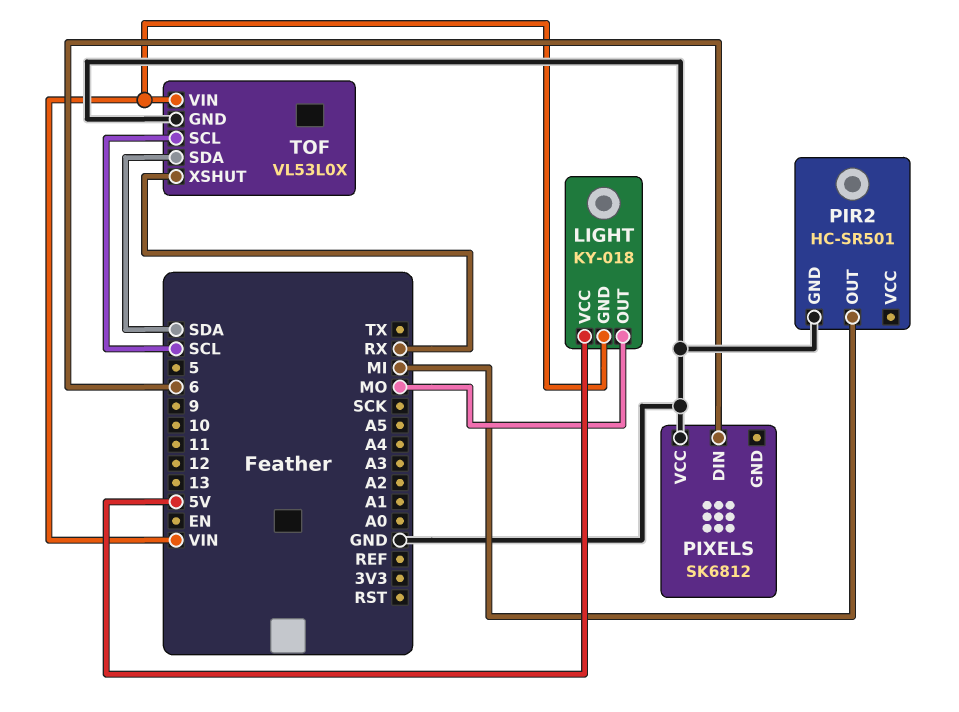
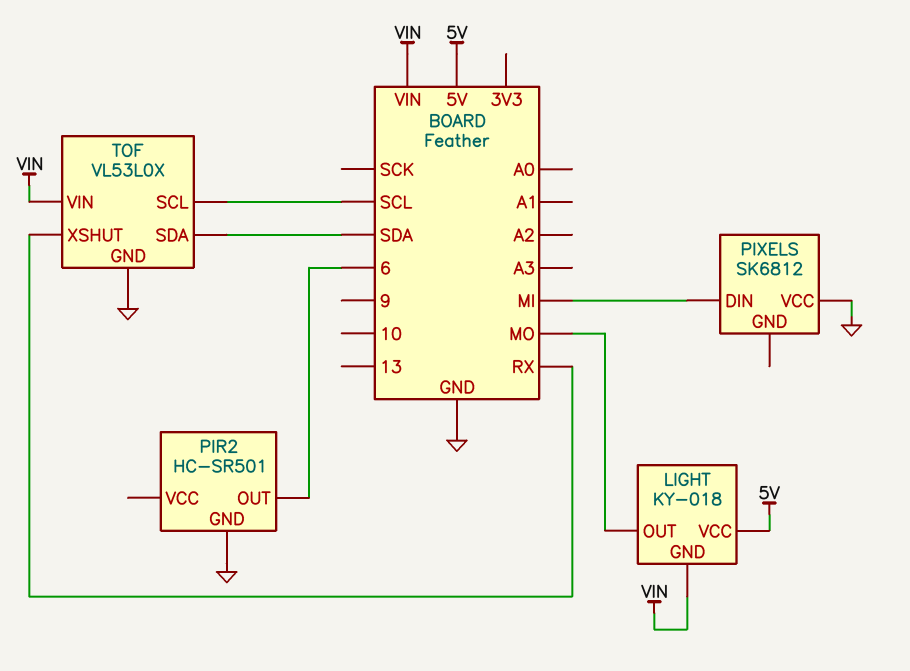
PIR2 pin OUT: MI -> 6
PIXELS pin DIN: 6 -> MI

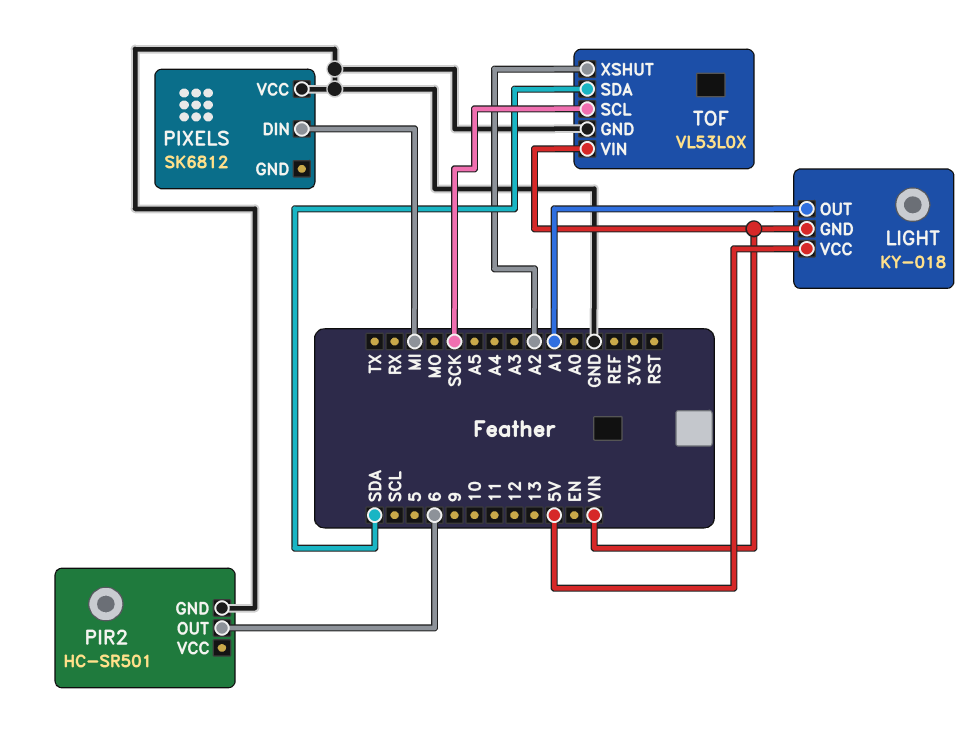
LIGHT pin OUT: MO -> A1
TOF pin SCL: SCL -> SCK
TOF pin XSHUT: RX -> A2

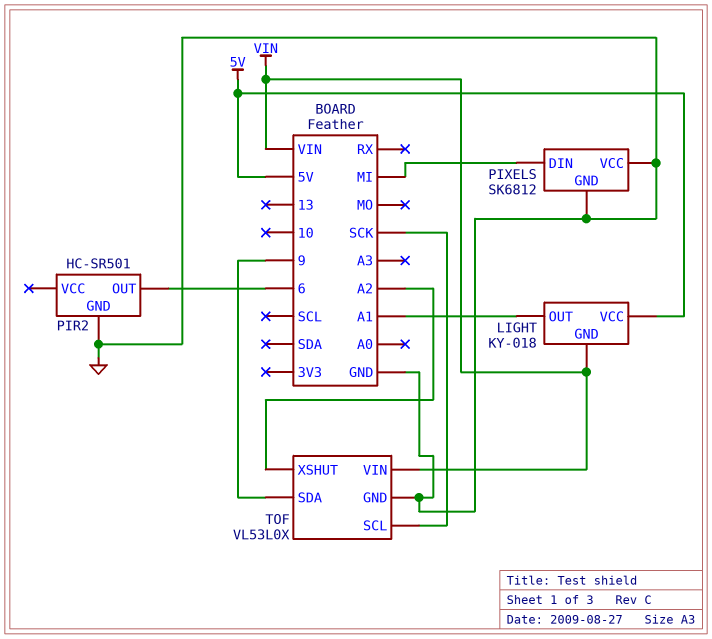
PIXELS pin GND: none -> GND
TOF pin SDA: SDA -> 9

